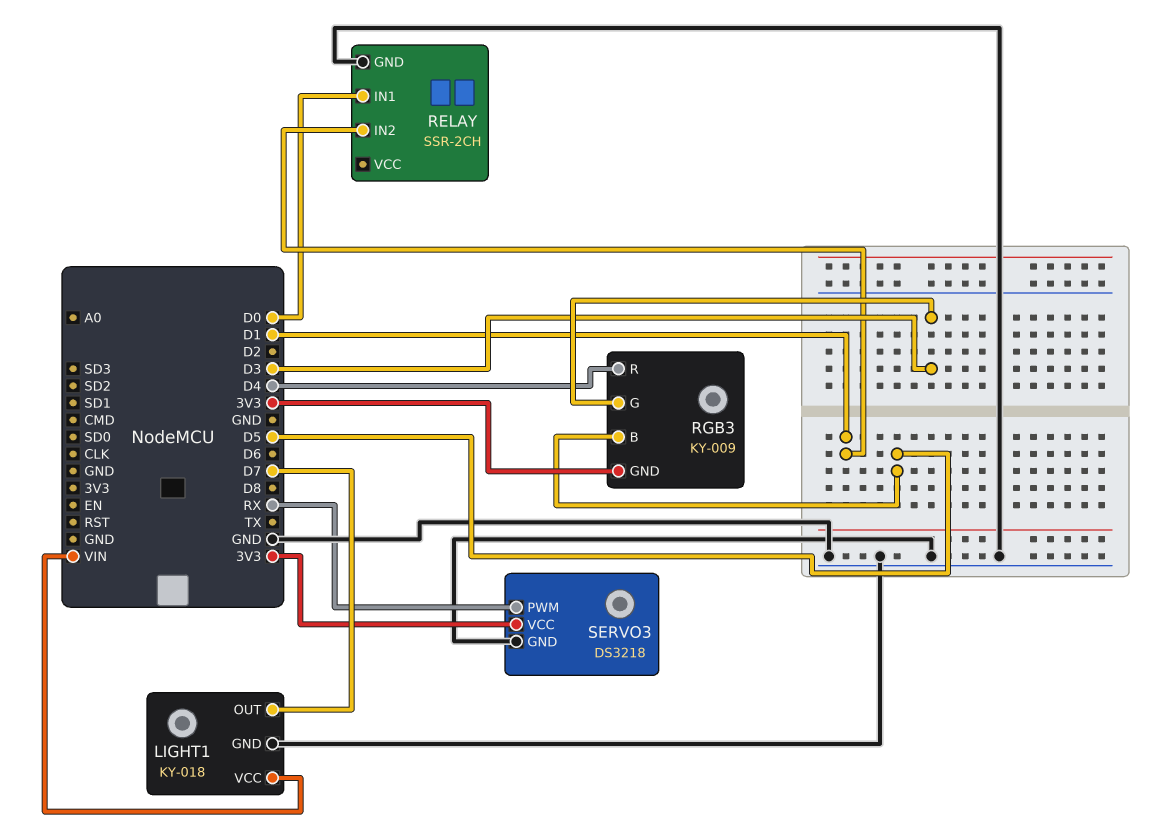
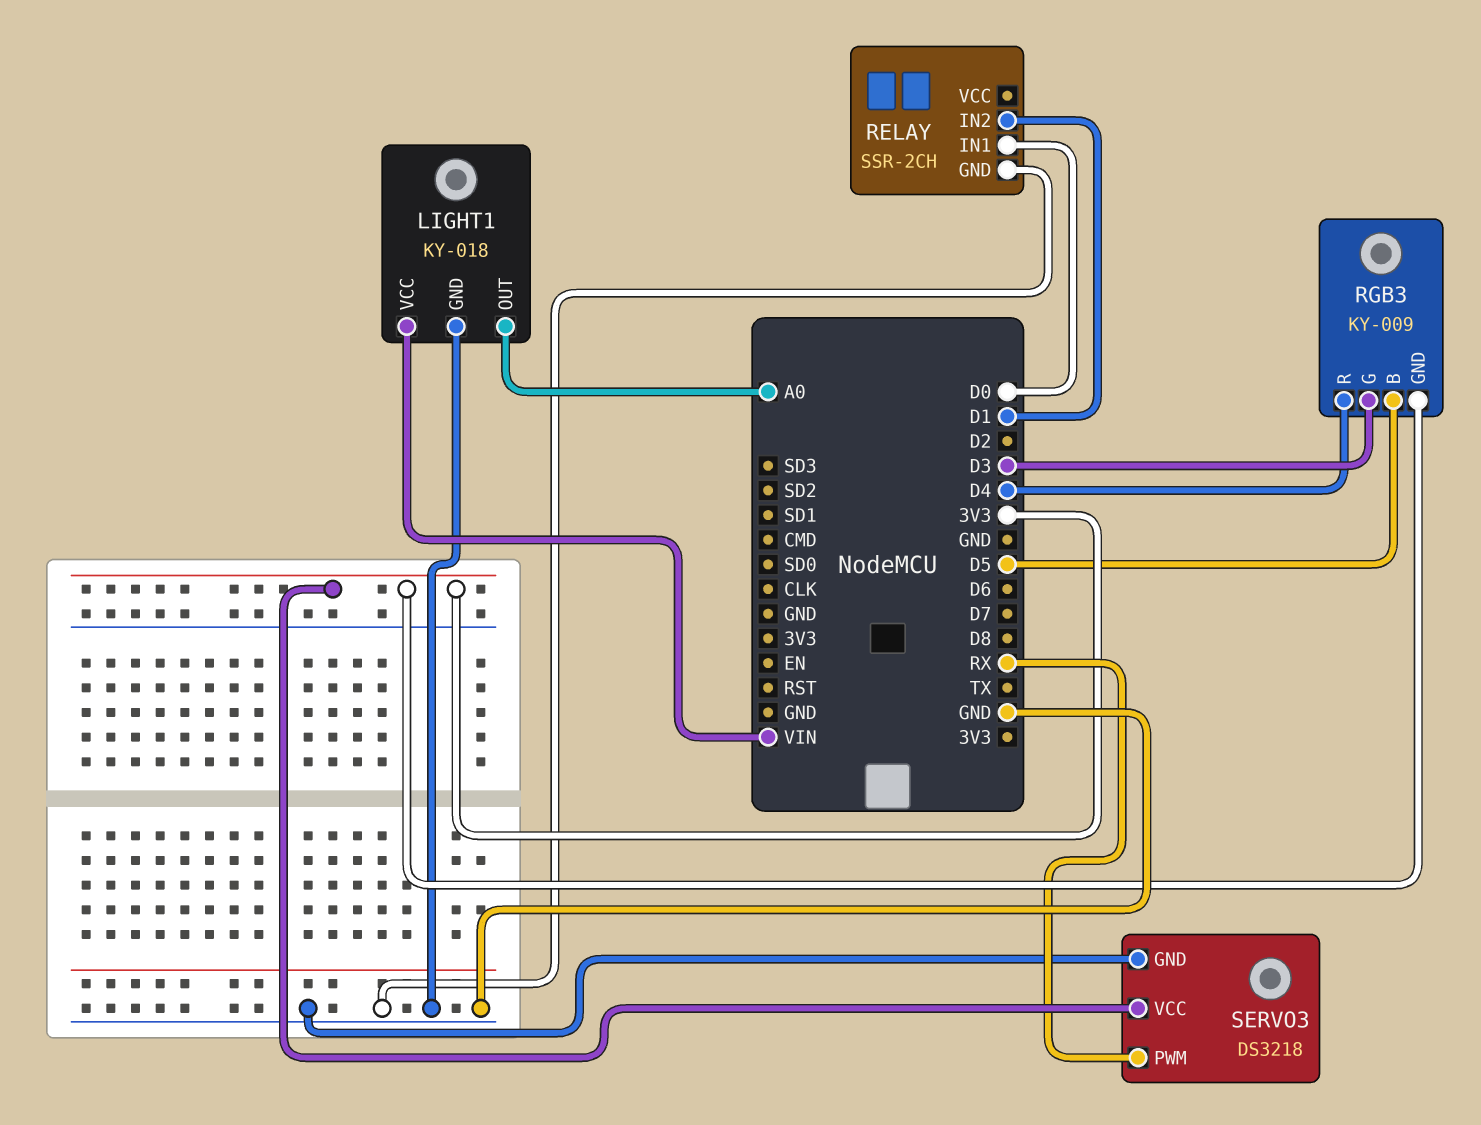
LIGHT1 pin OUT: D7 -> A0

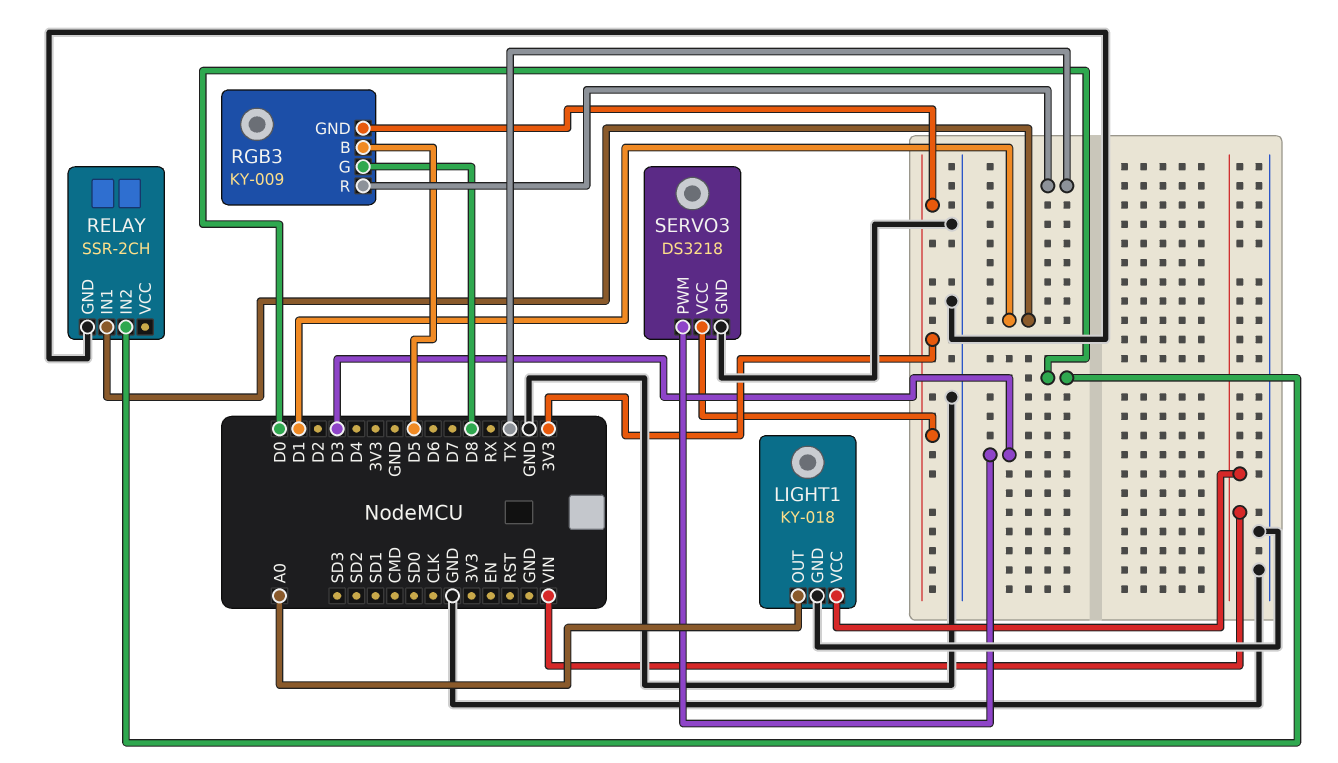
RELAY pin IN1: D0 -> D1
RELAY pin IN2: D1 -> D0
RGB3 pin G: D3 -> D8
RGB3 pin R: D4 -> TX
SERVO3 pin PWM: RX -> D3

